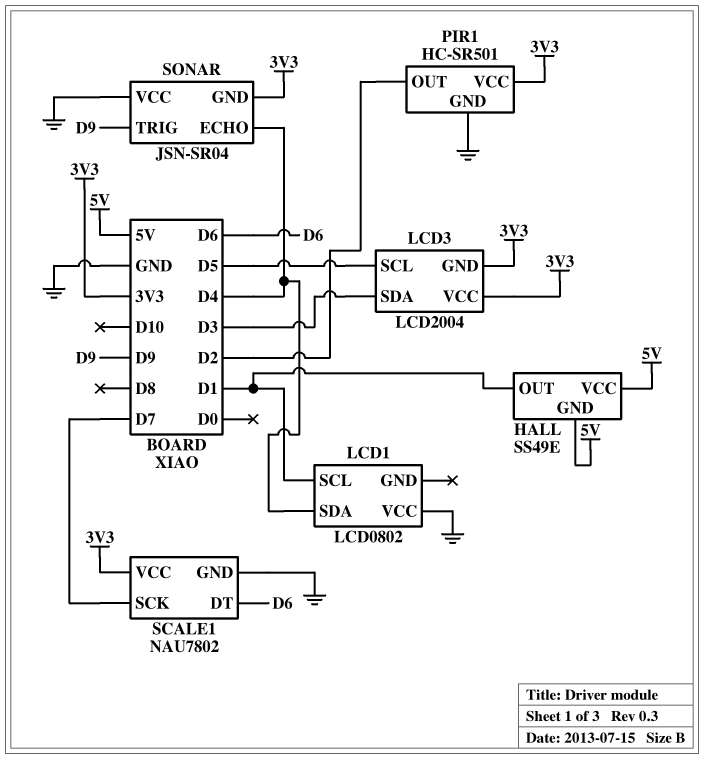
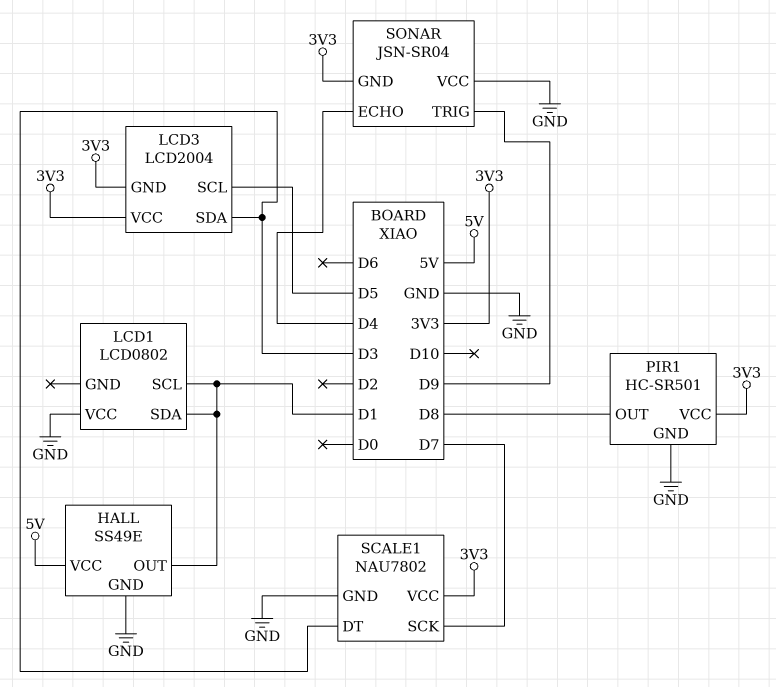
HALL pin GND: 5V -> GND
LCD1 pin SDA: D4 -> D1
PIR1 pin OUT: D2 -> D8
SCALE1 pin DT: D6 -> D3

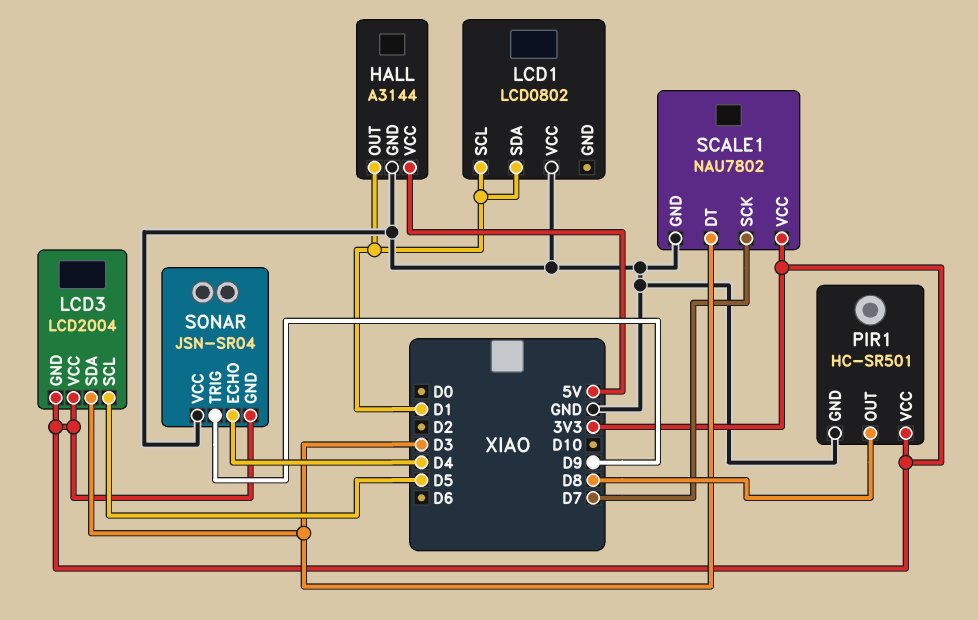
HALL: SS49E -> A3144

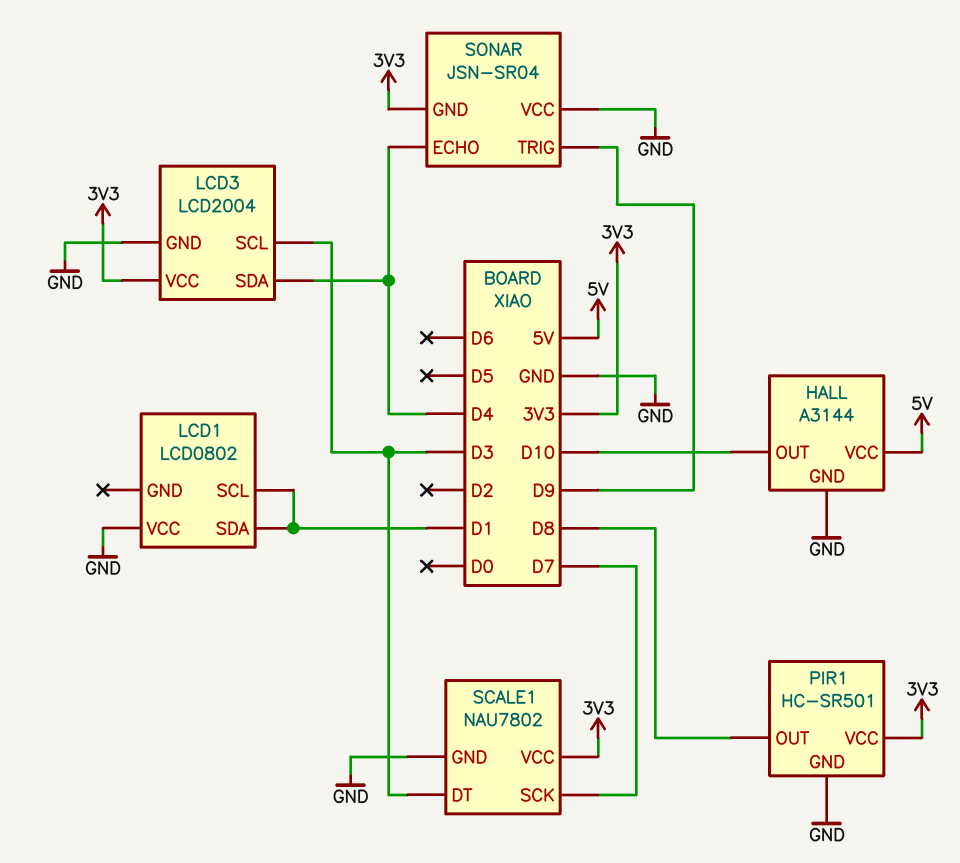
HALL pin OUT: D1 -> D10
LCD3 pin GND: 3V3 -> GND
LCD3 pin SCL: D5 -> D3
LCD3 pin SDA: D3 -> D4

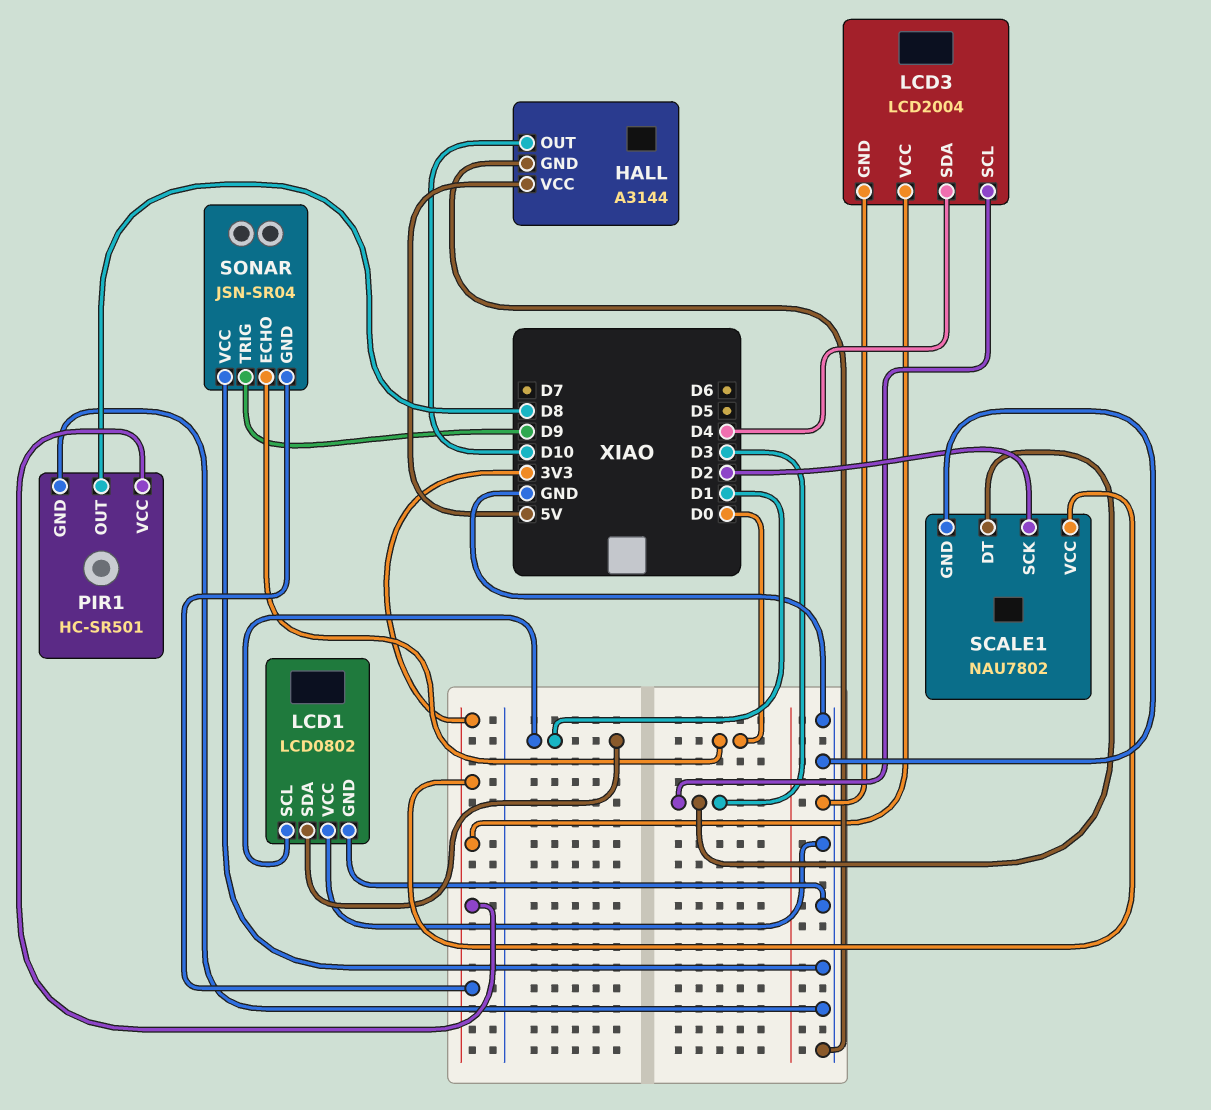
LCD1 pin GND: none -> GND
SCALE1 pin SCK: D7 -> D2
SONAR pin ECHO: D4 -> D0

